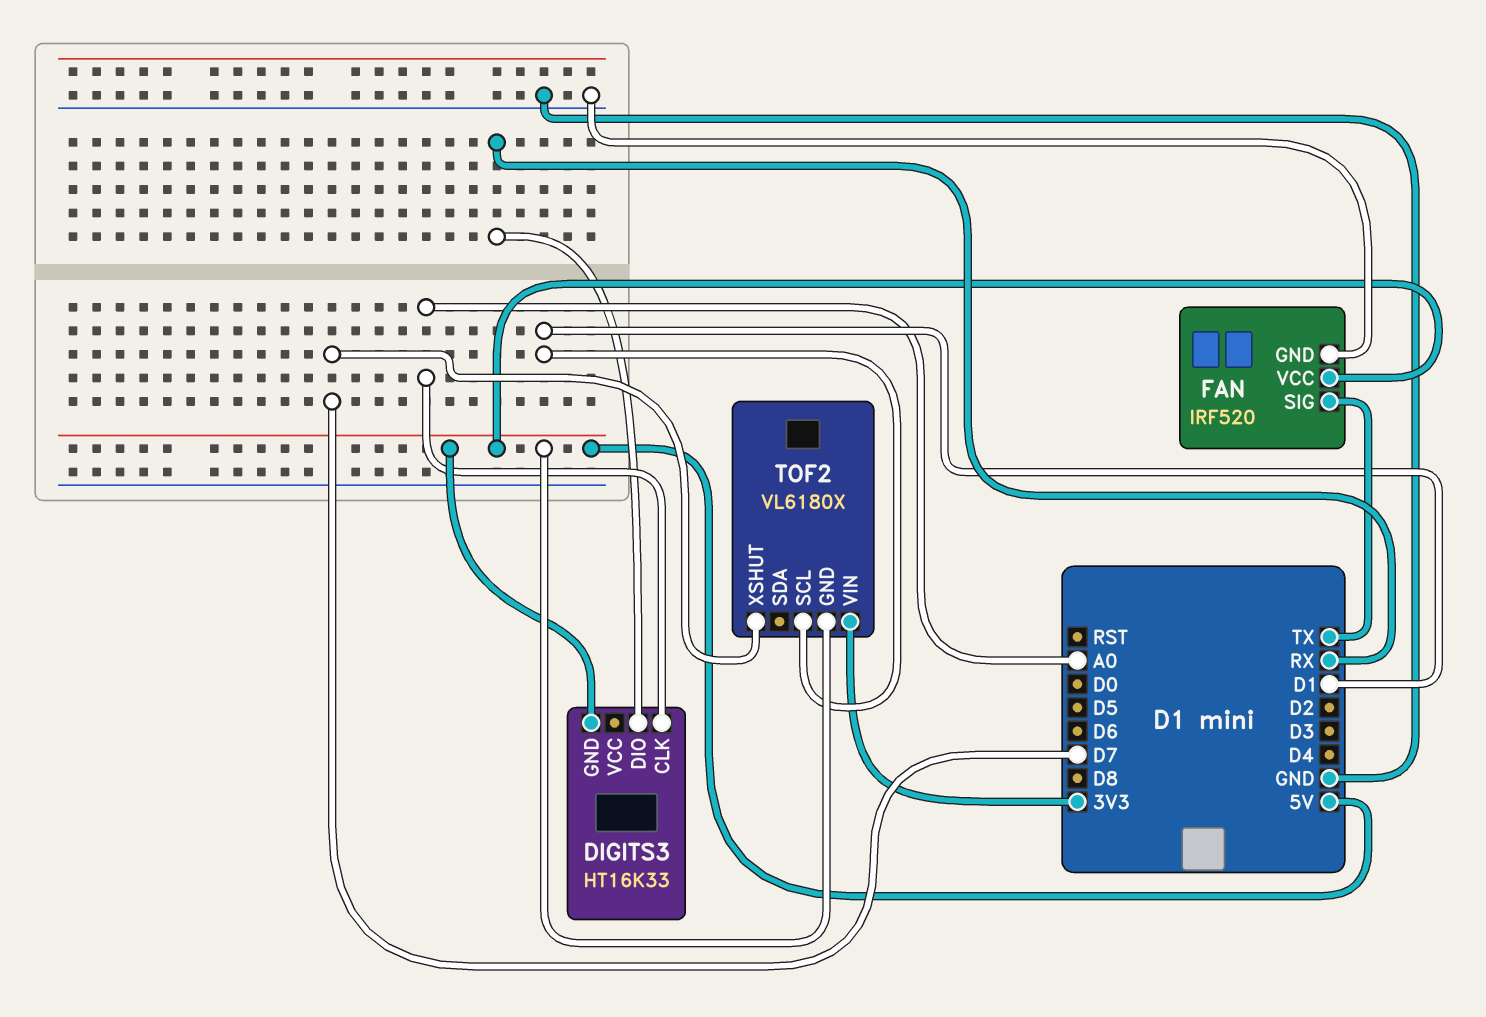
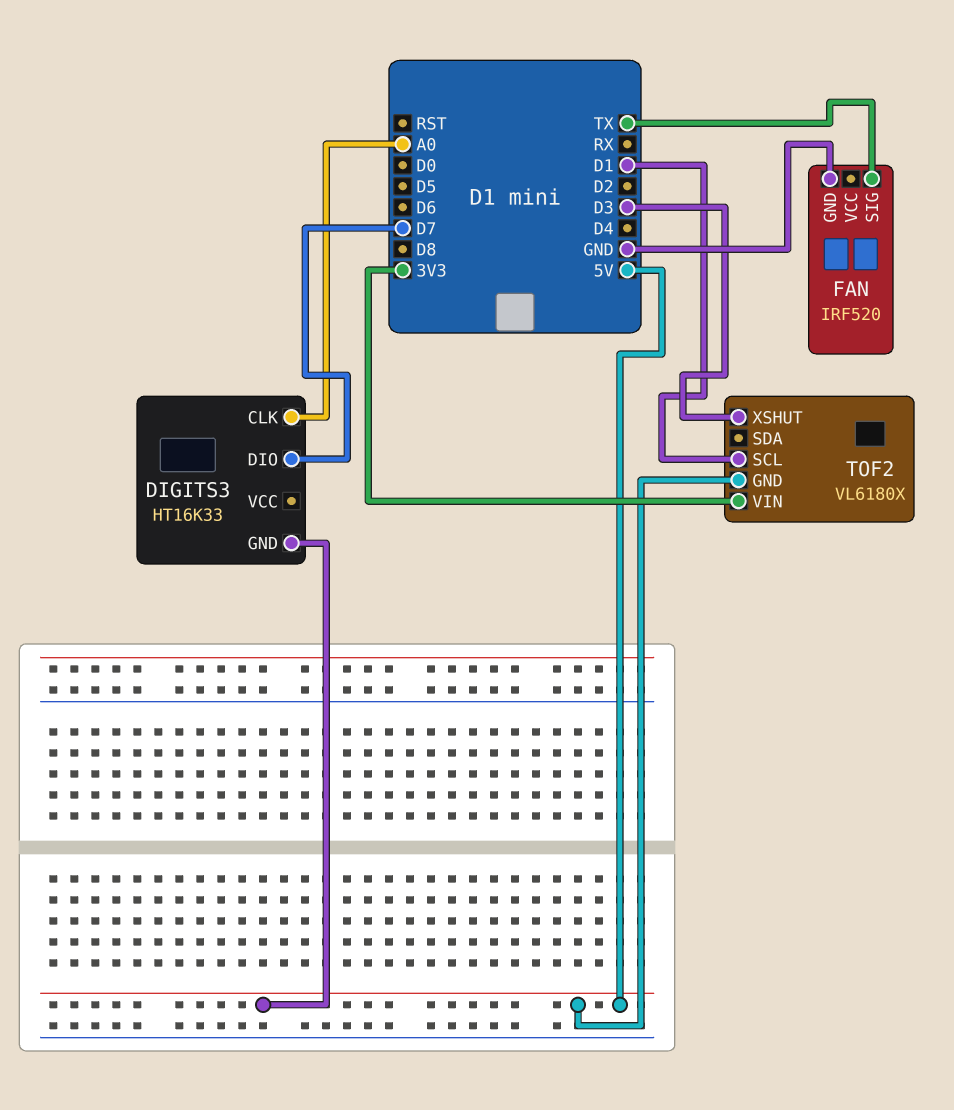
DIGITS3 pin DIO: RX -> D7
FAN pin VCC: 5V -> none
TOF2 pin XSHUT: D7 -> D3

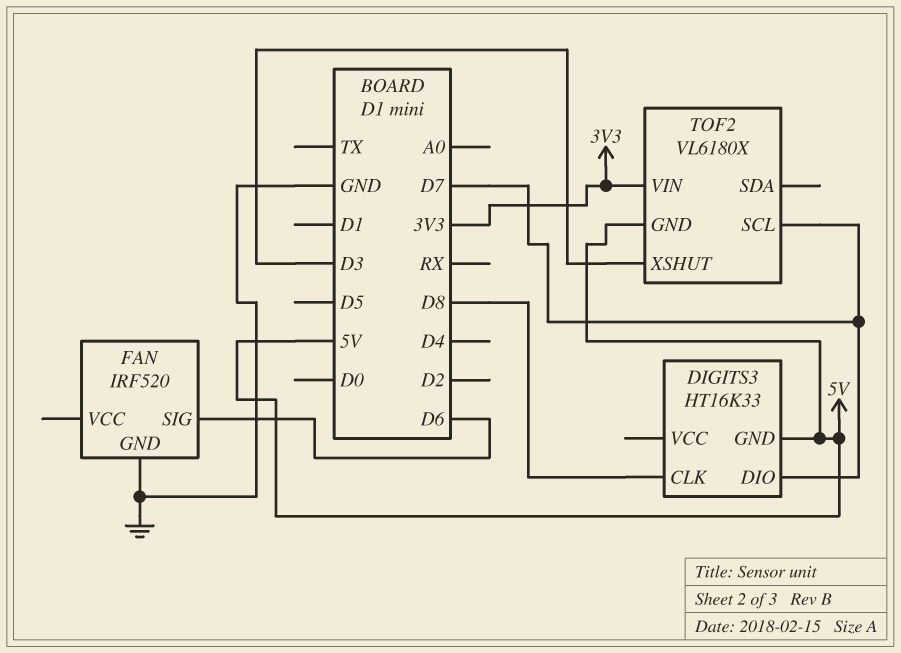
DIGITS3 pin CLK: A0 -> D8
FAN pin SIG: TX -> D6
TOF2 pin SCL: D1 -> D7

